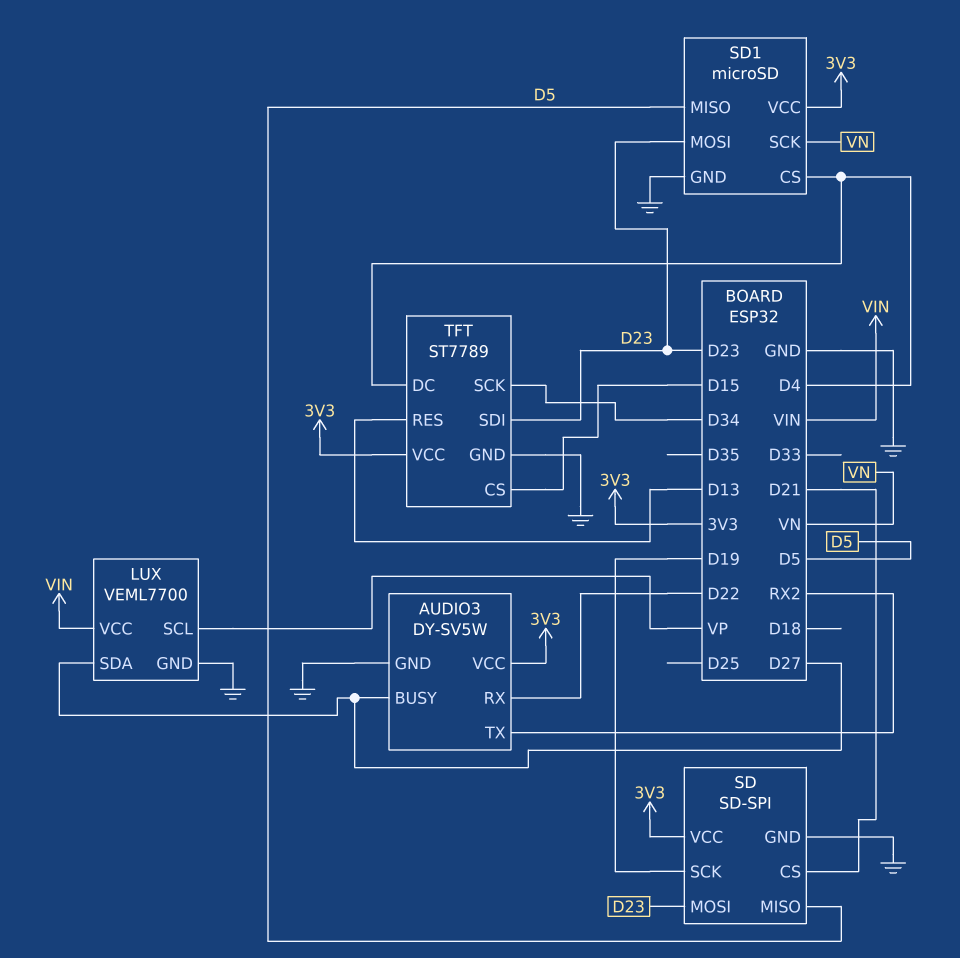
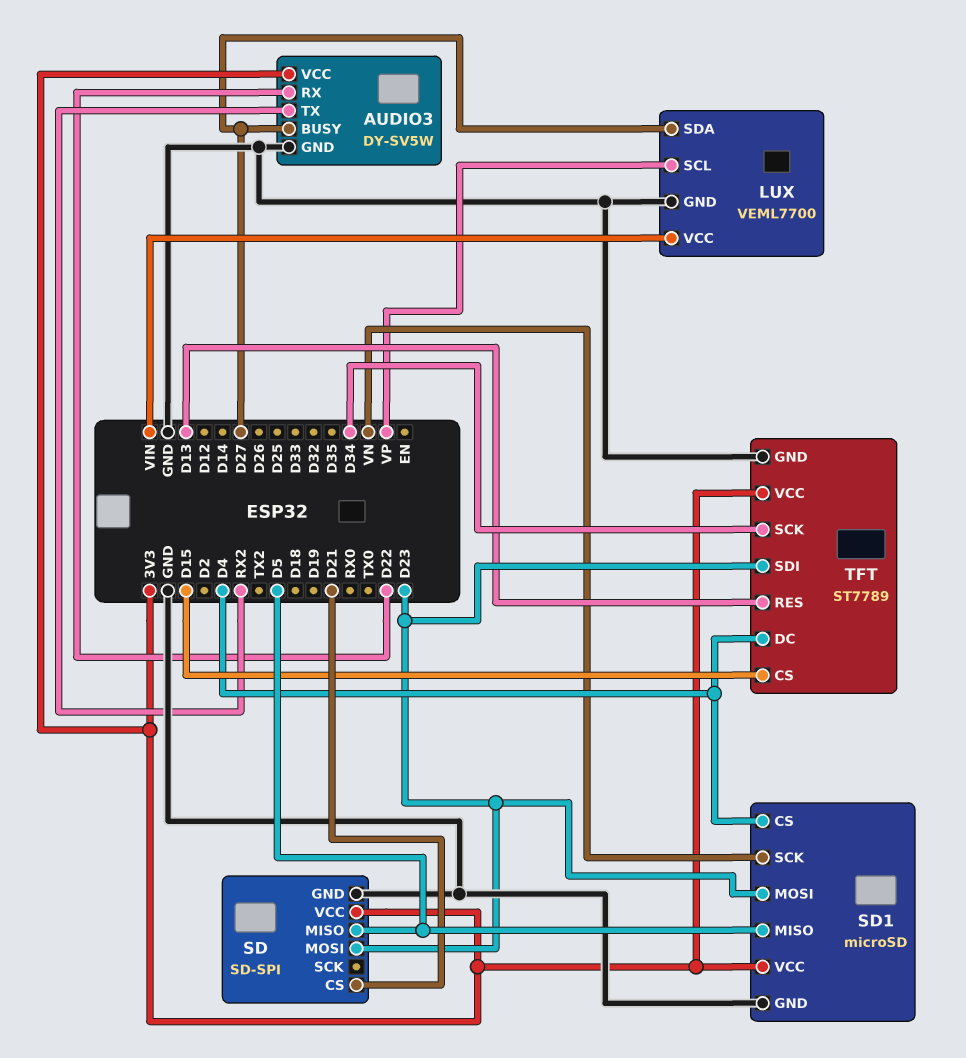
SD pin SCK: D19 -> none

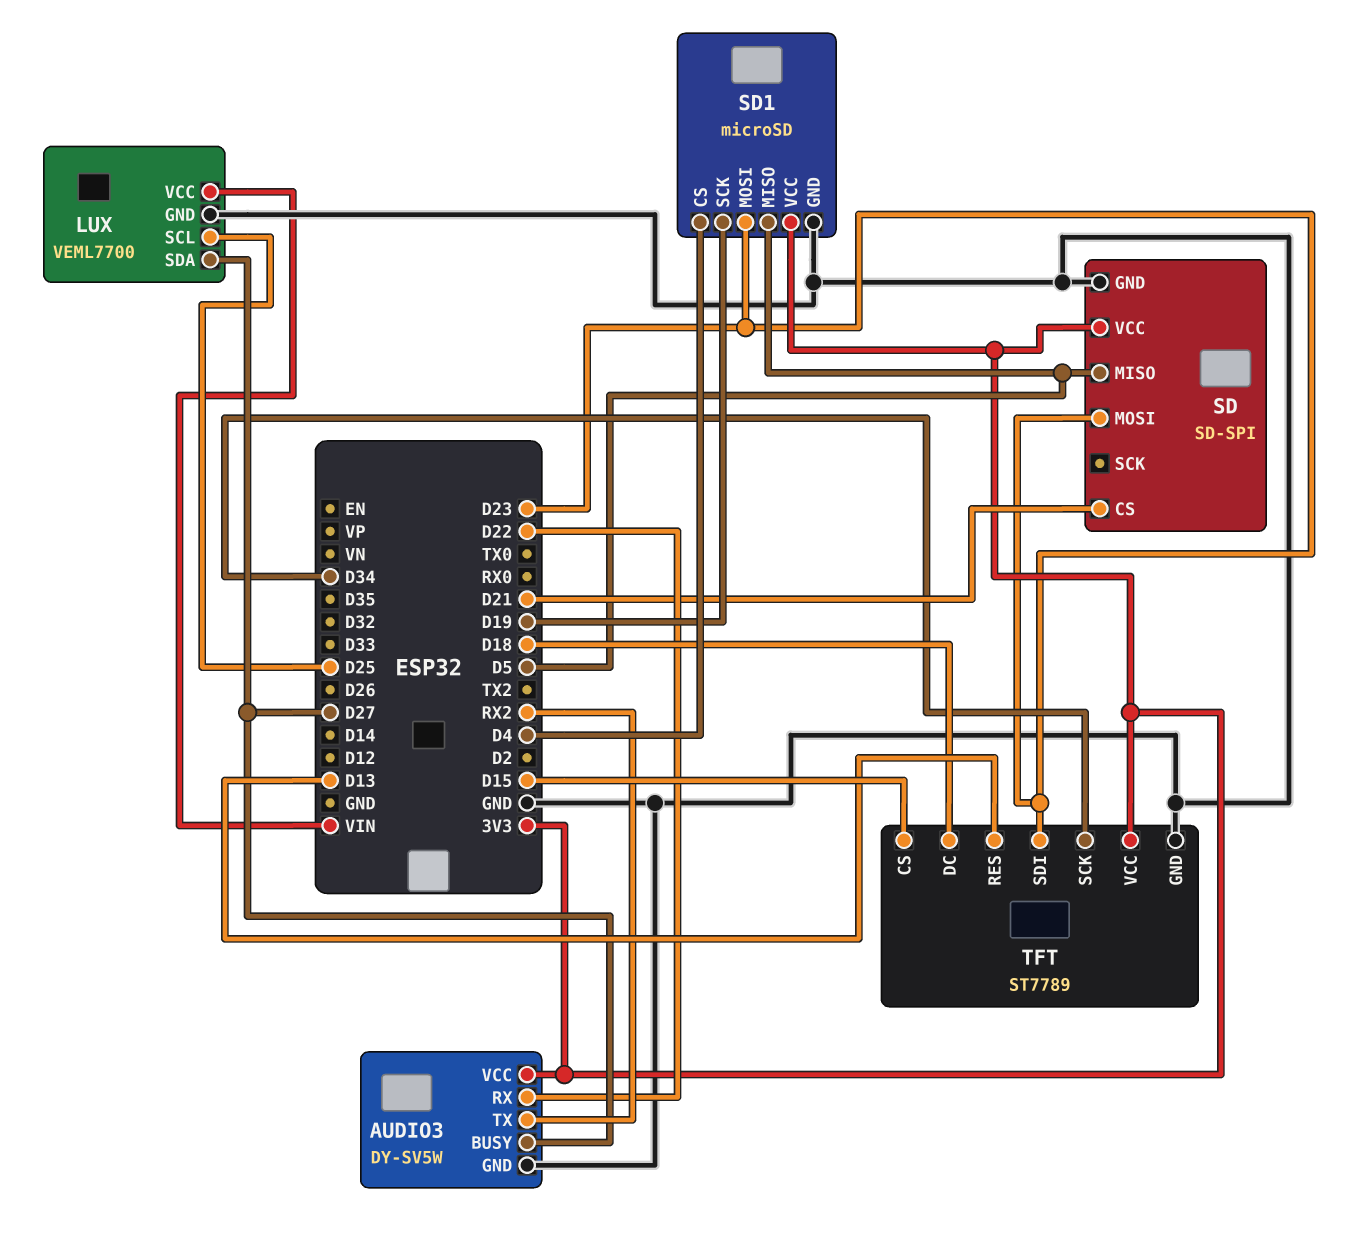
LUX pin SCL: VP -> D25
SD1 pin SCK: VN -> D19
TFT pin DC: D4 -> D18

